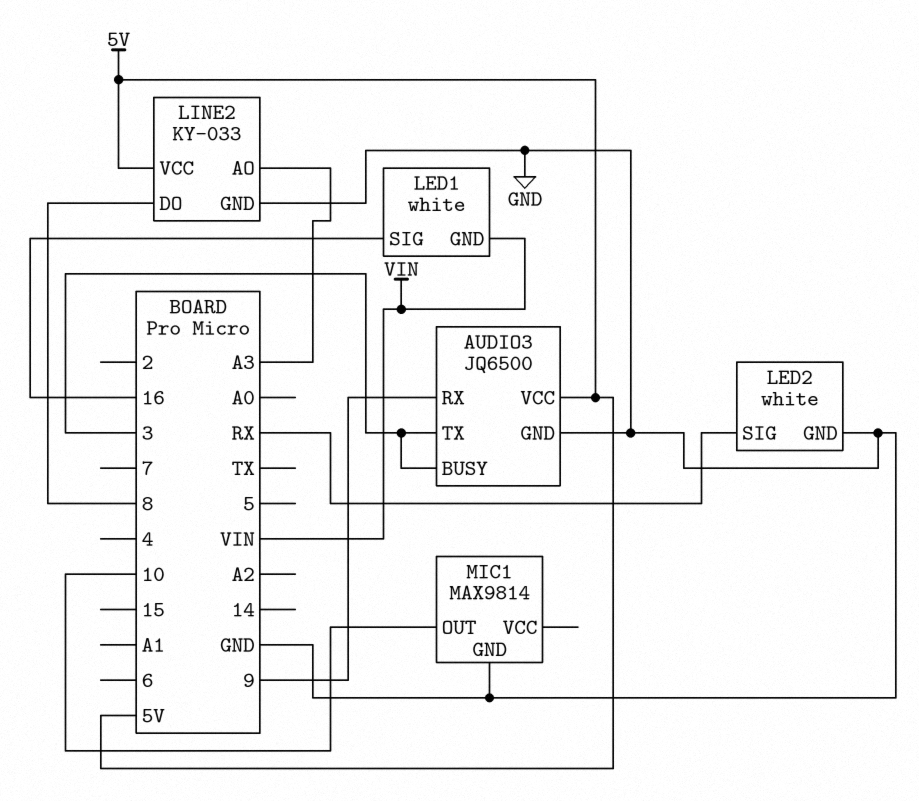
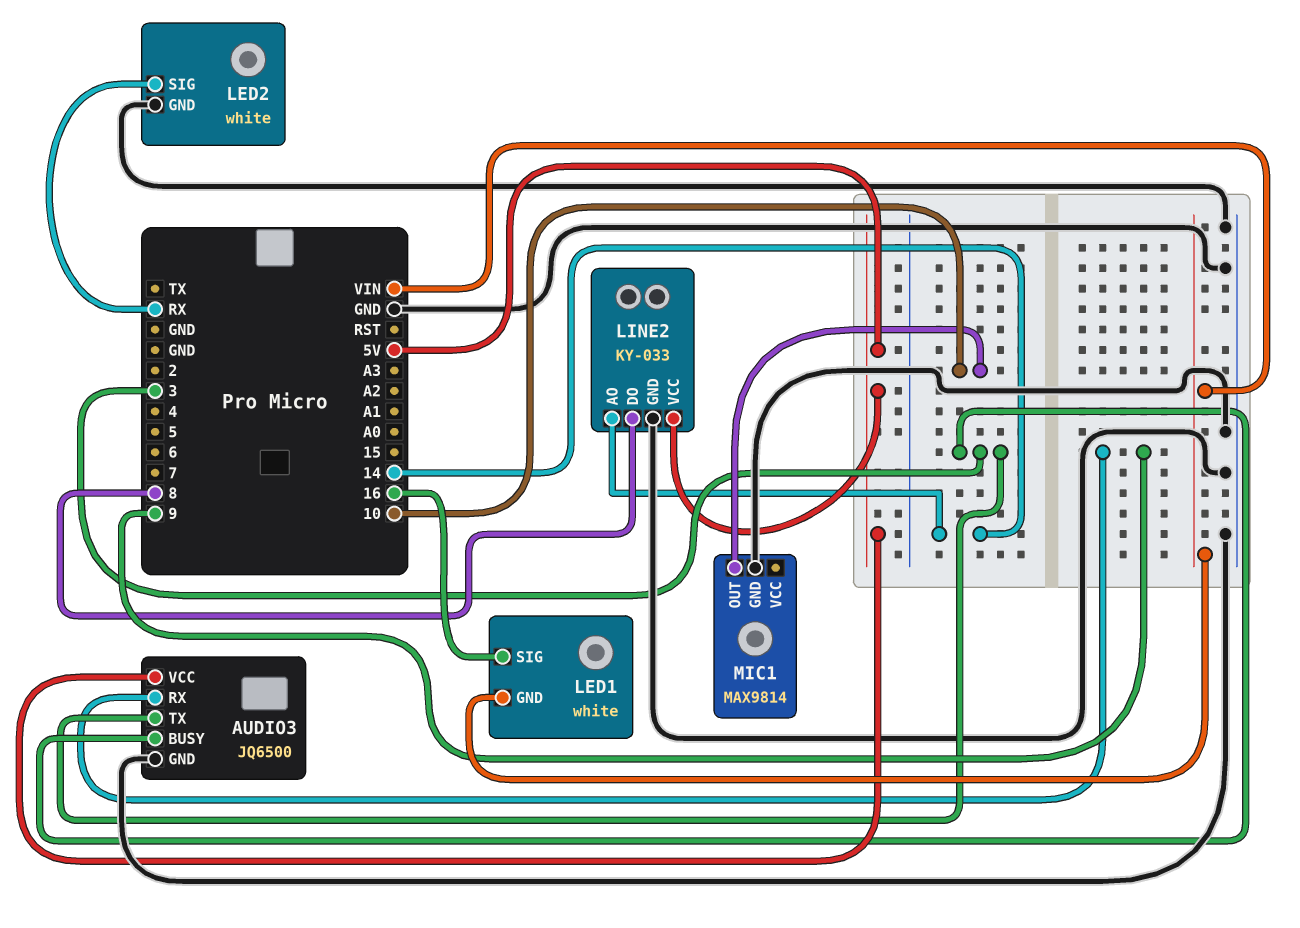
LINE2 pin AO: A3 -> 14

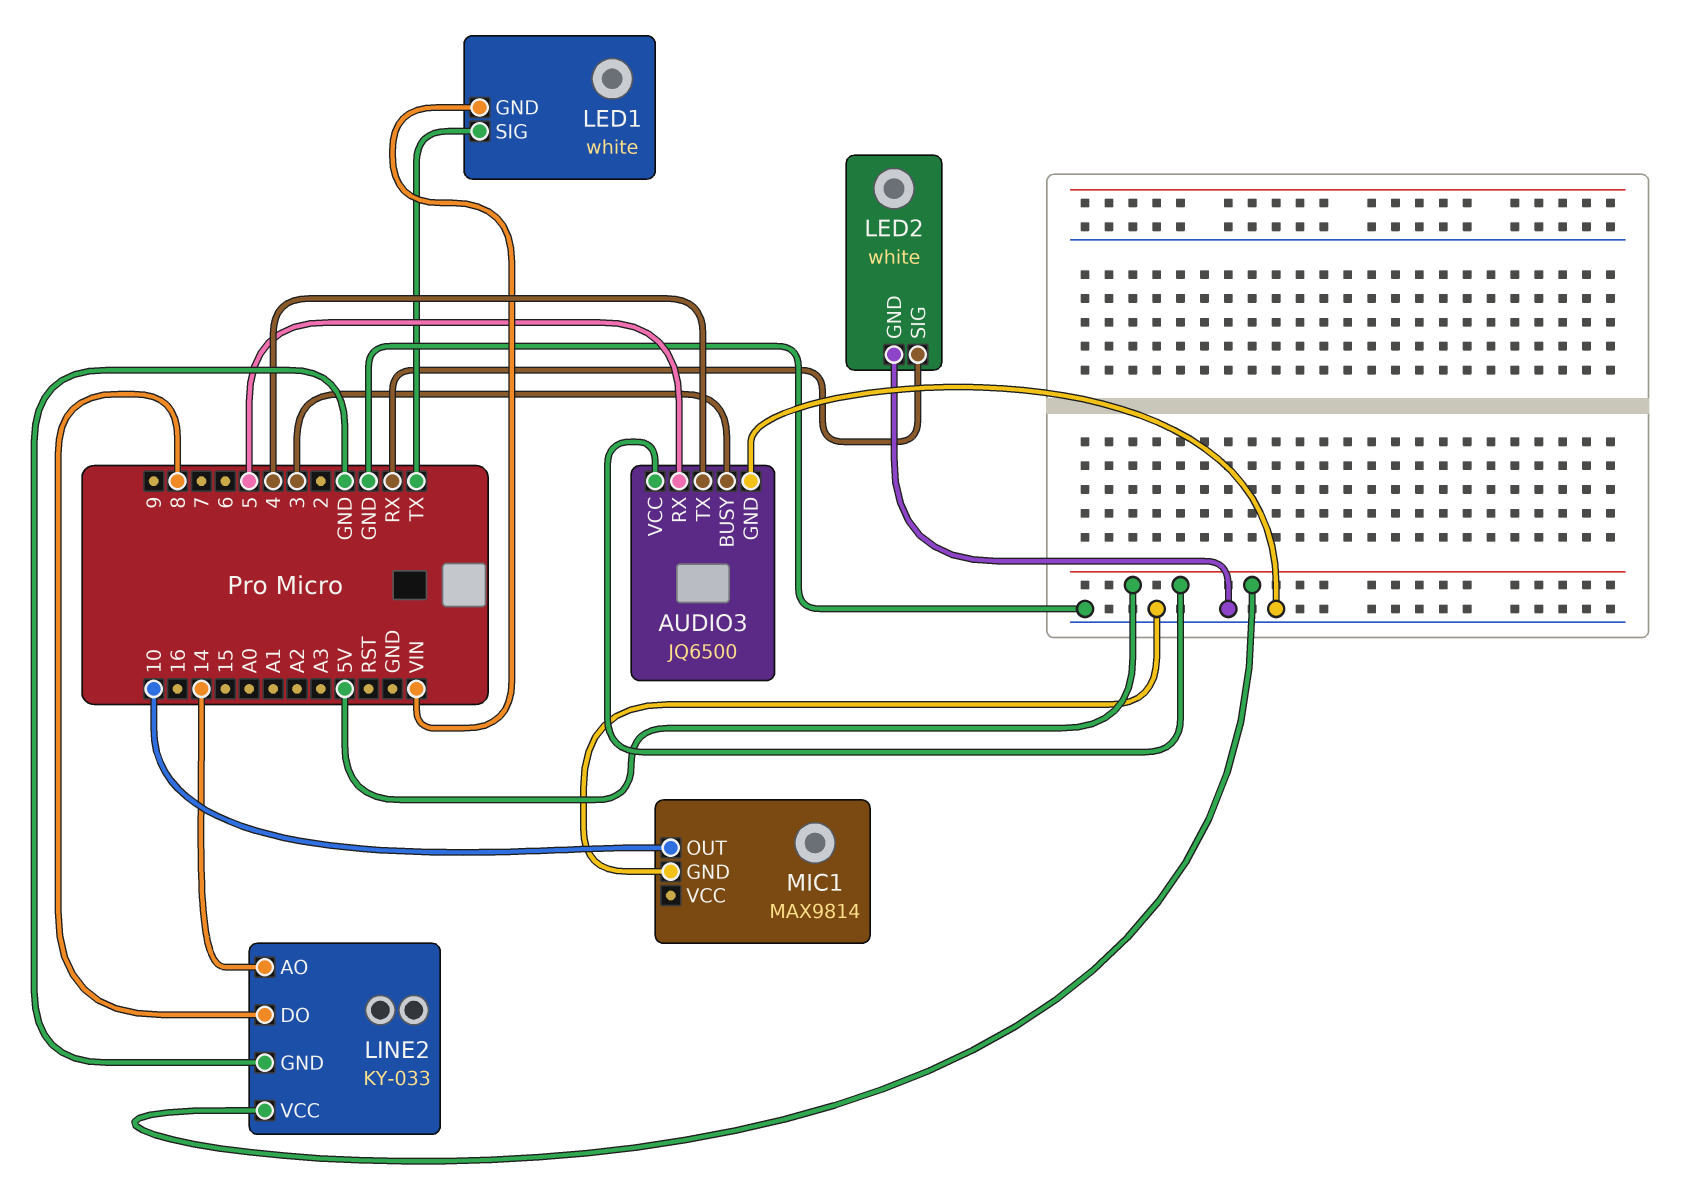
AUDIO3 pin RX: 9 -> 5
AUDIO3 pin TX: 3 -> 4
LED1 pin SIG: 16 -> TX

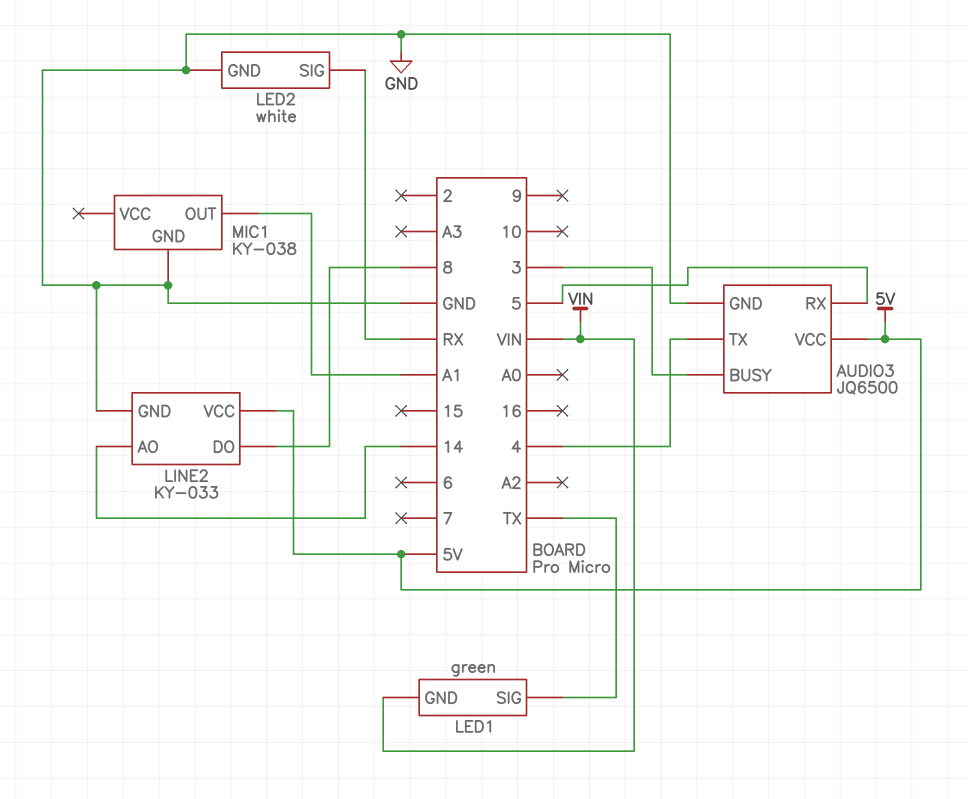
LED1: white -> green
MIC1: MAX9814 -> KY-038
MIC1 pin OUT: 10 -> A1

